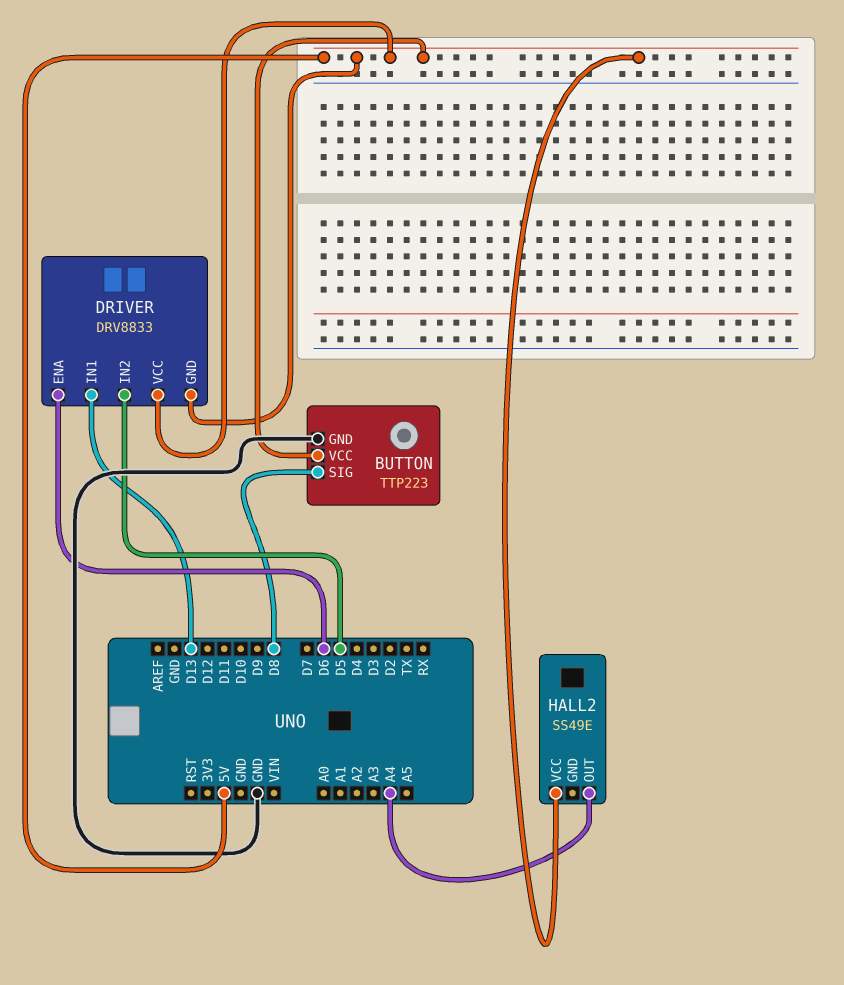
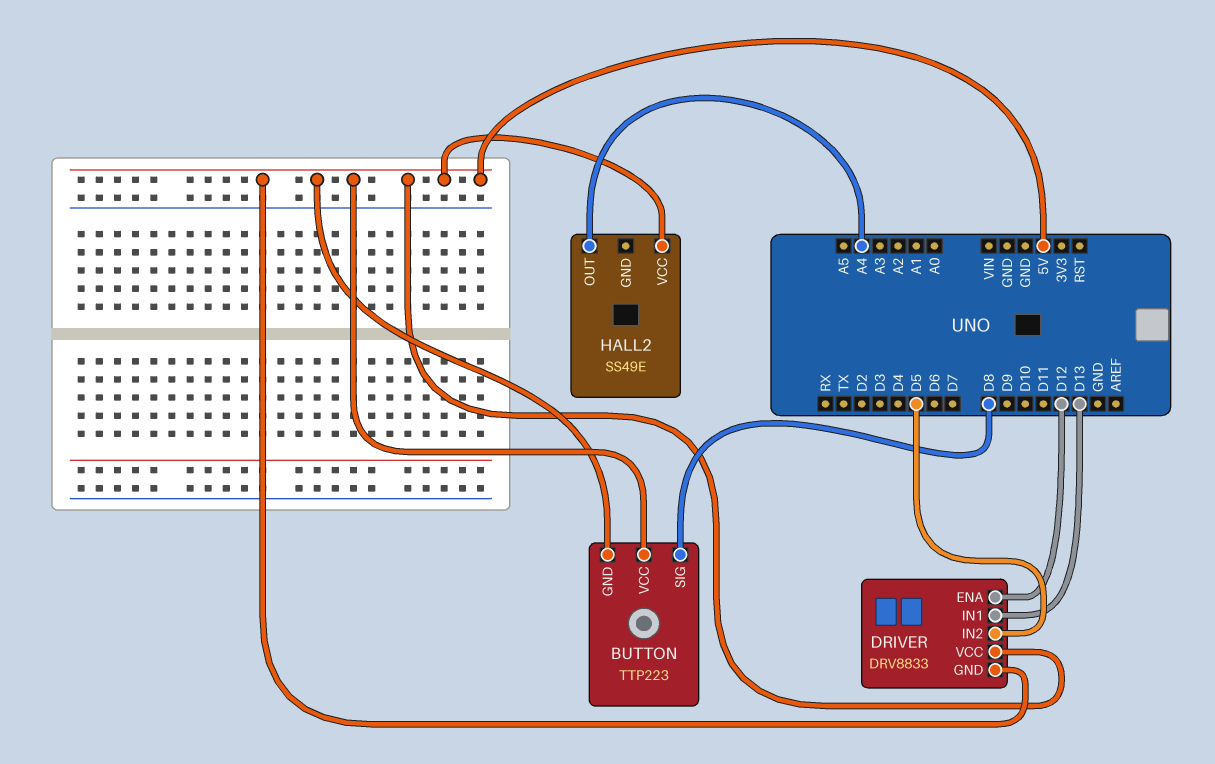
BUTTON pin GND: GND -> 5V
DRIVER pin ENA: D6 -> D12

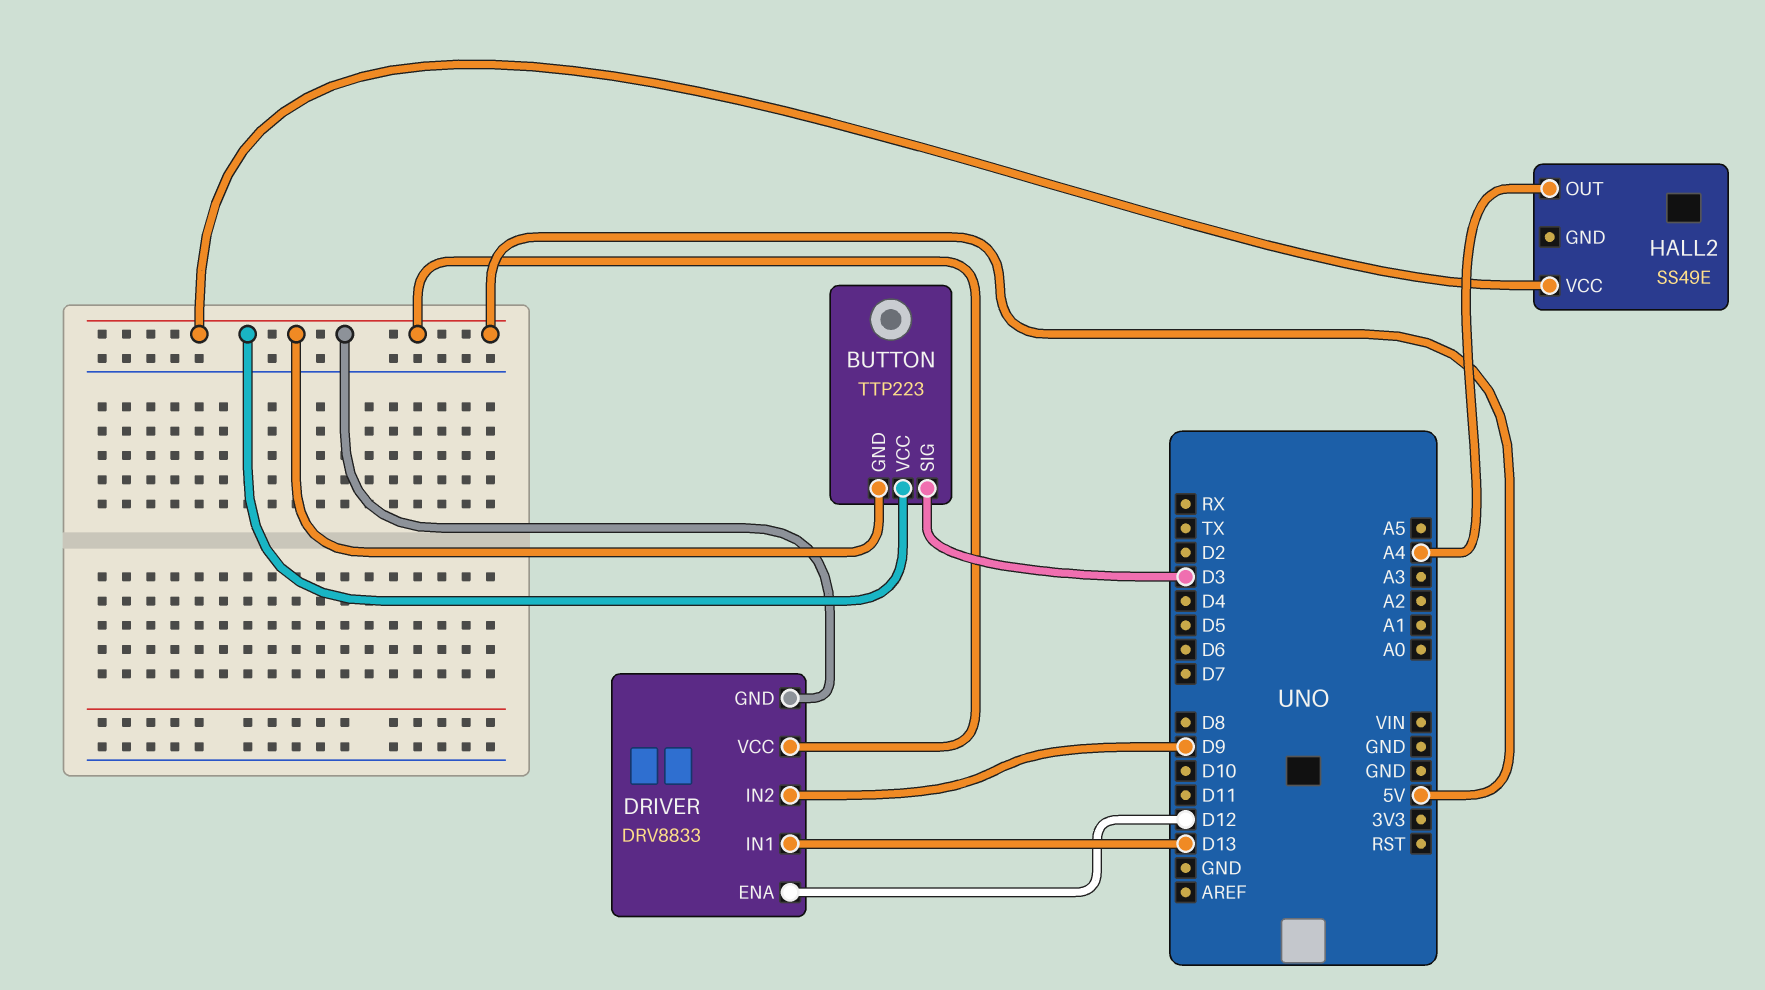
BUTTON pin SIG: D8 -> D3
DRIVER pin IN2: D5 -> D9

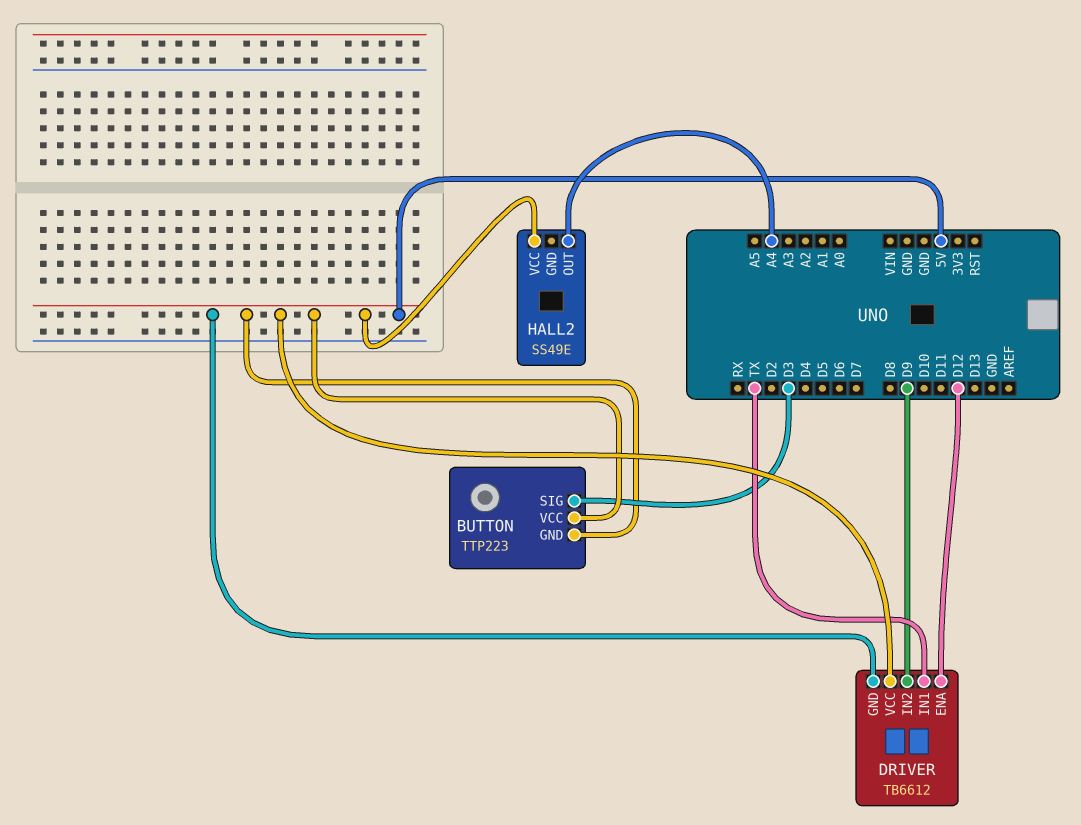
DRIVER: DRV8833 -> TB6612
DRIVER pin IN1: D13 -> TX

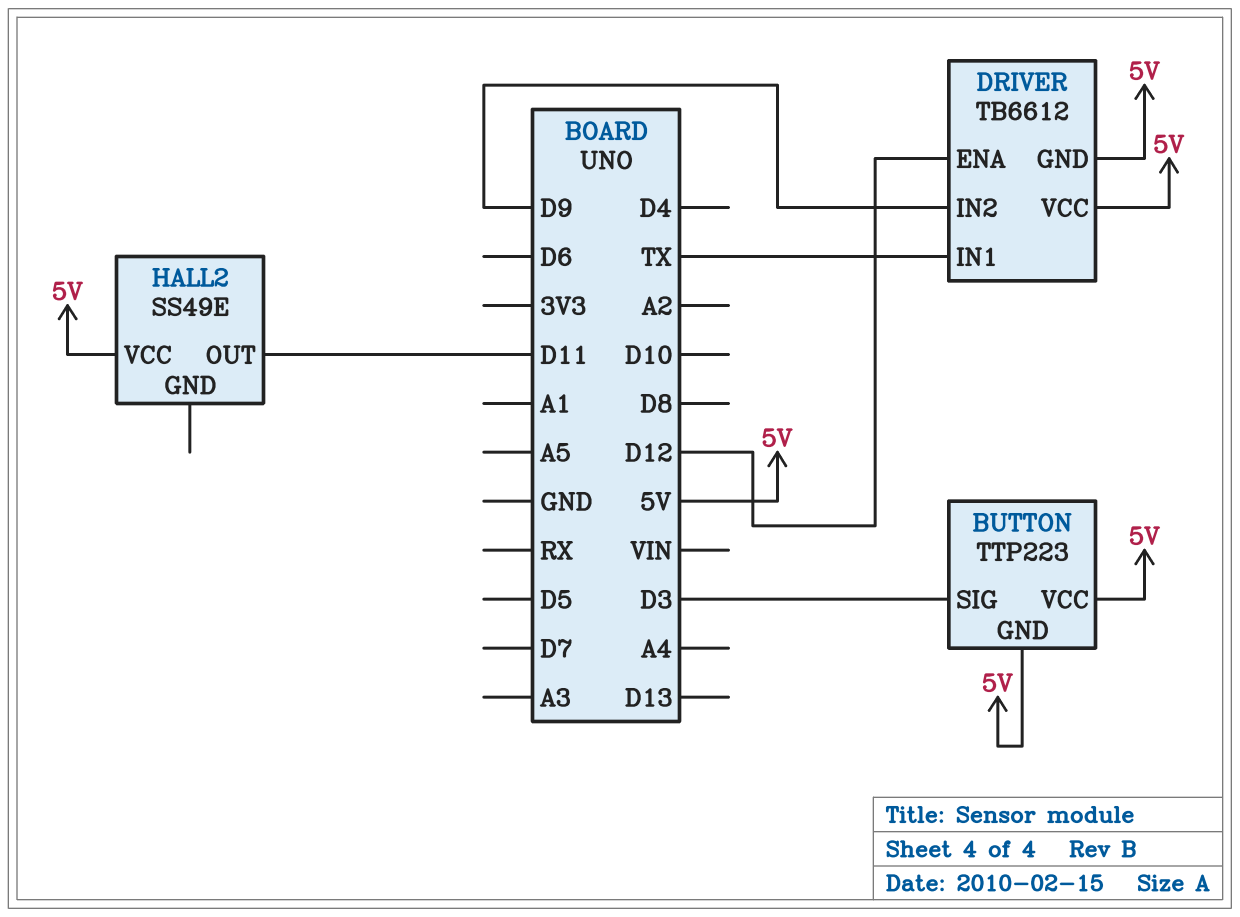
HALL2 pin OUT: A4 -> D11

